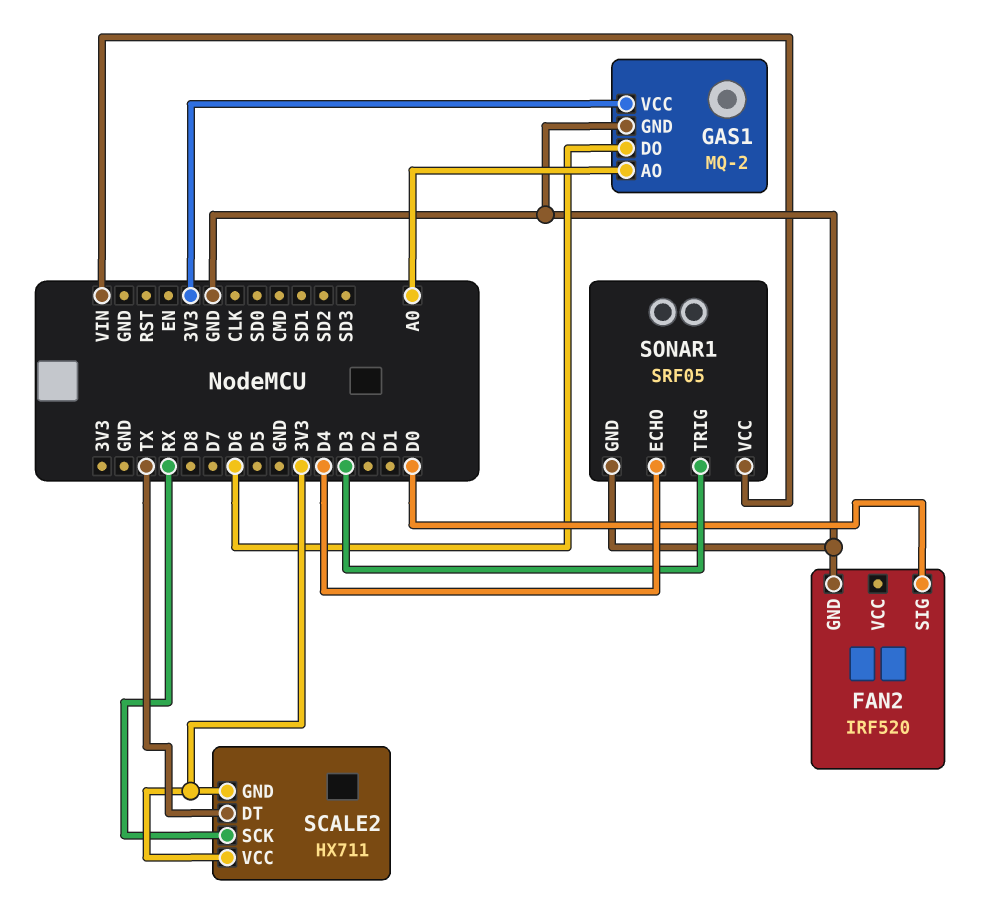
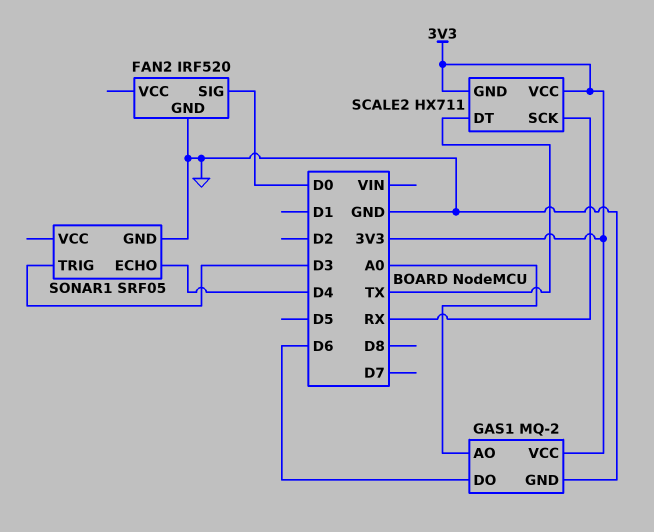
SONAR1 pin VCC: VIN -> none

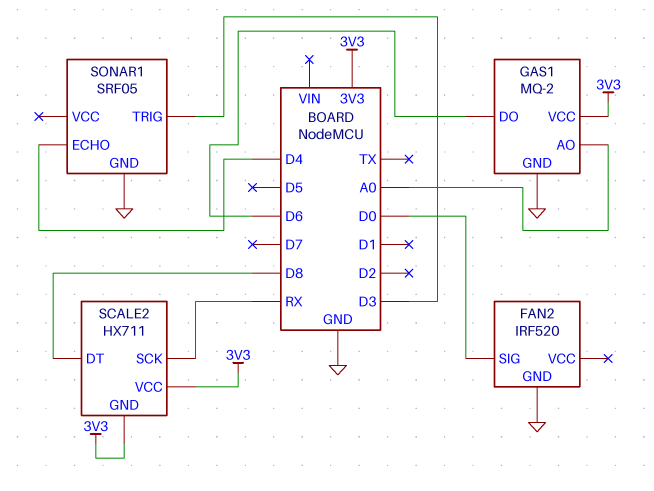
SCALE2 pin DT: TX -> D8

